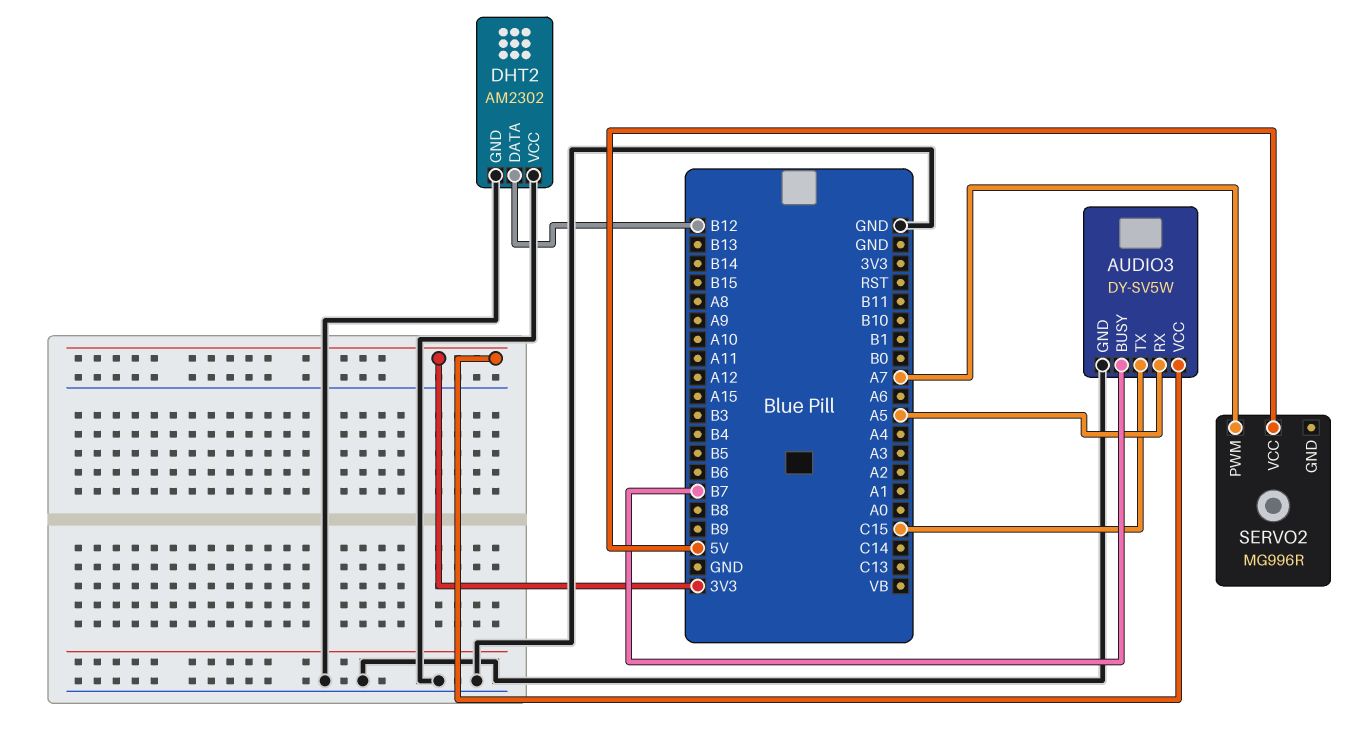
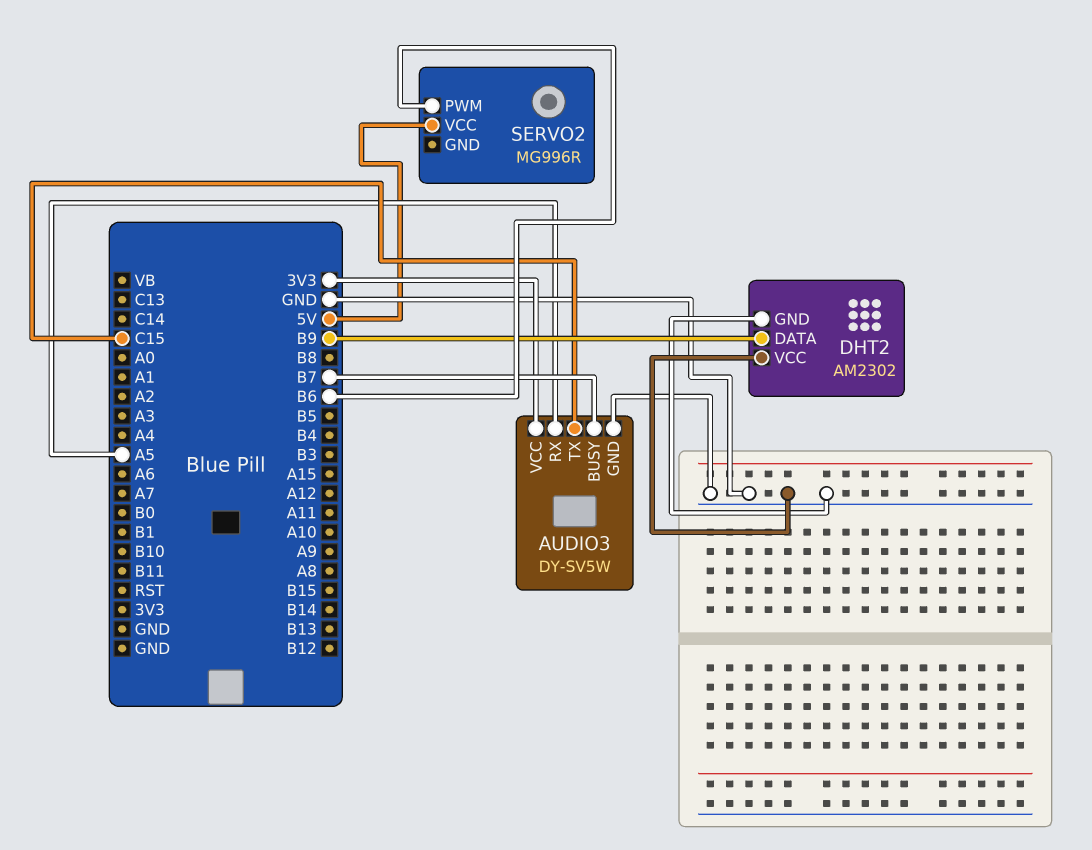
DHT2 pin DATA: B12 -> B9
SERVO2 pin PWM: A7 -> B6

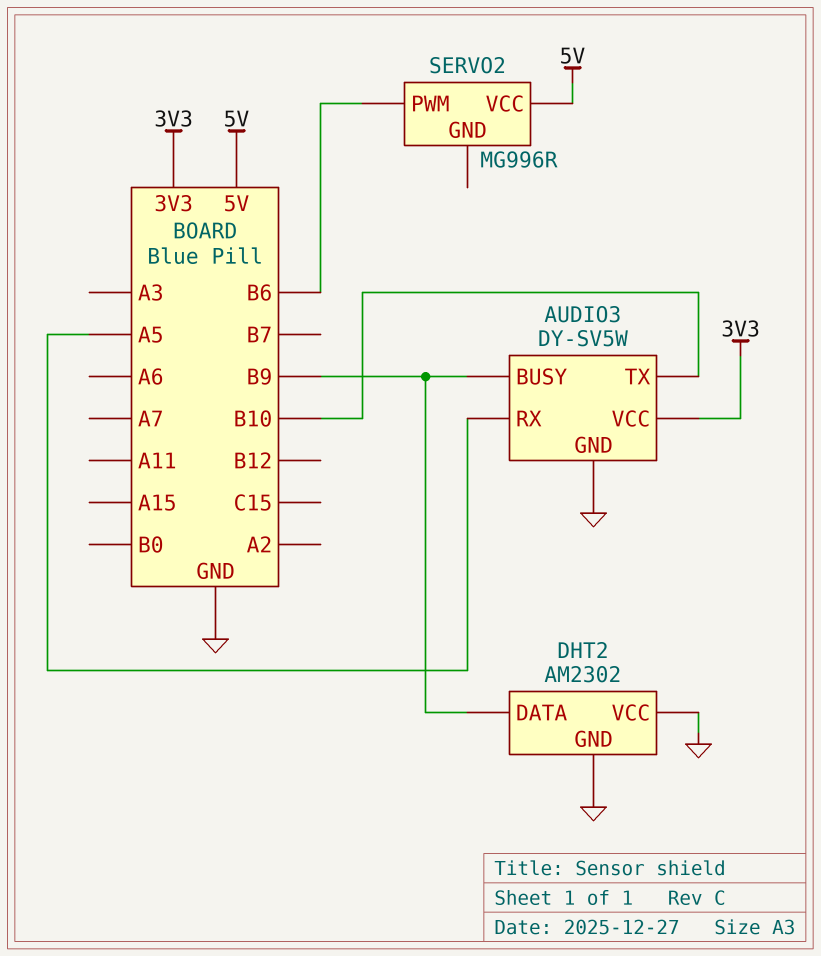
AUDIO3 pin BUSY: B7 -> B9
AUDIO3 pin TX: C15 -> B10

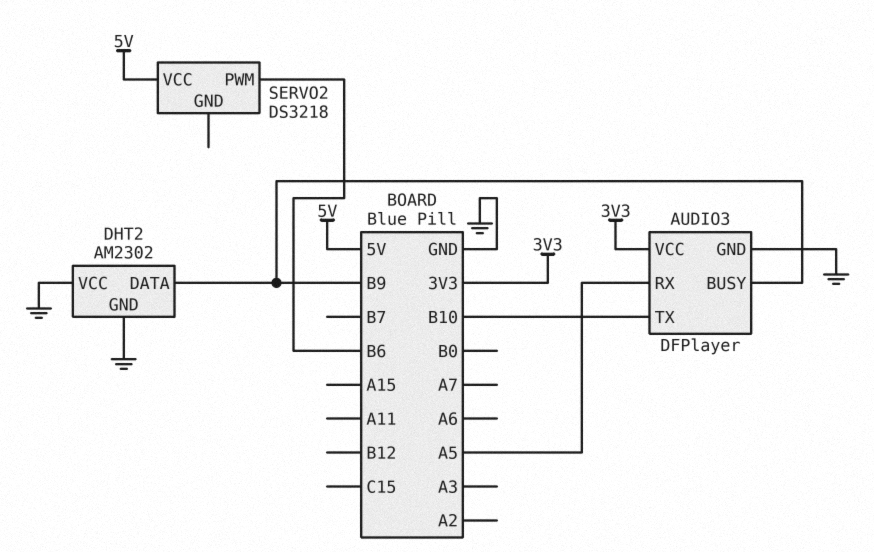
AUDIO3: DY-SV5W -> DFPlayer
SERVO2: MG996R -> DS3218

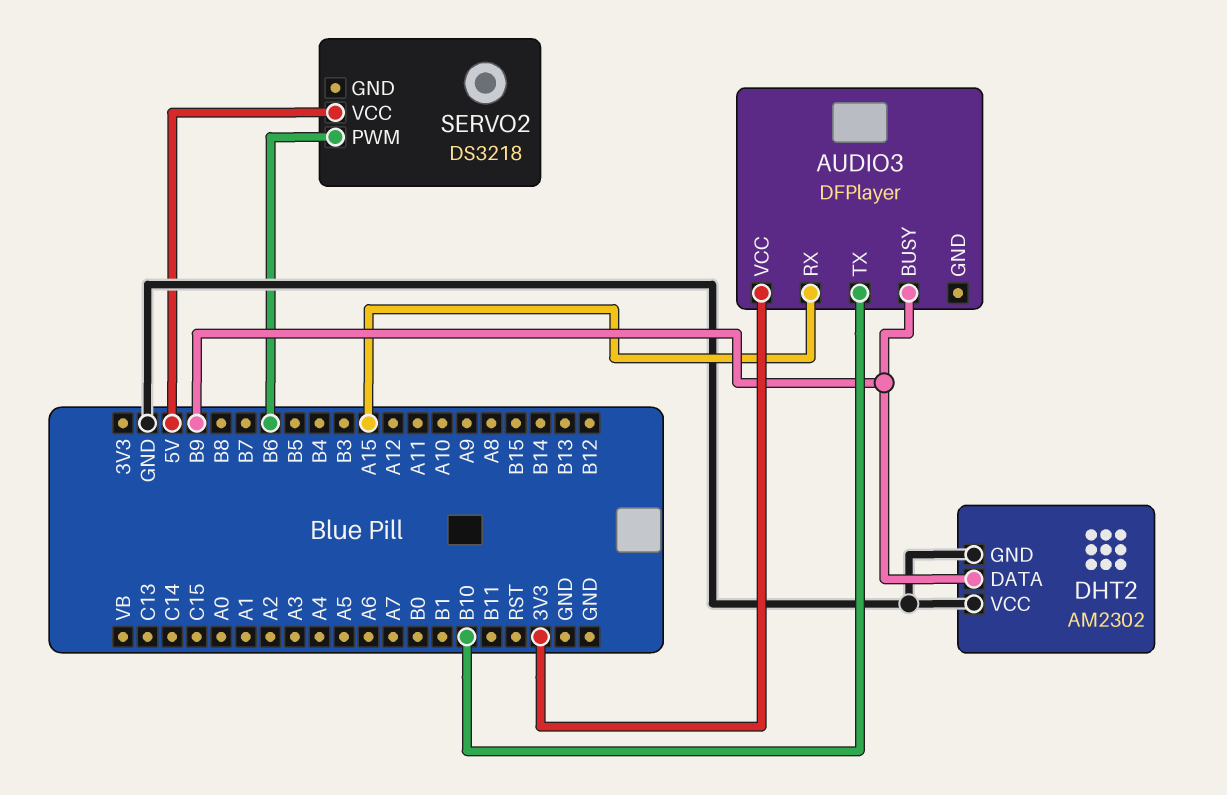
AUDIO3 pin GND: GND -> none
AUDIO3 pin RX: A5 -> A15

